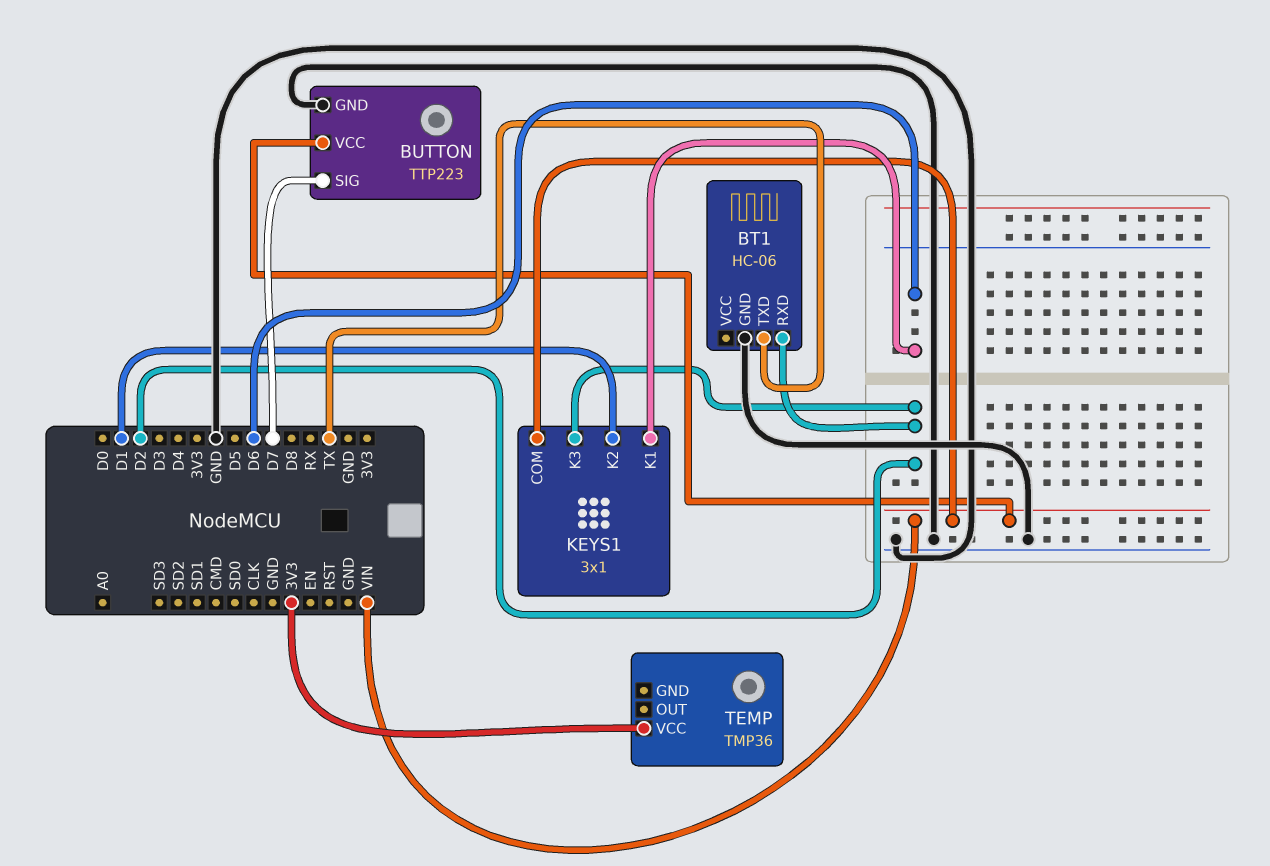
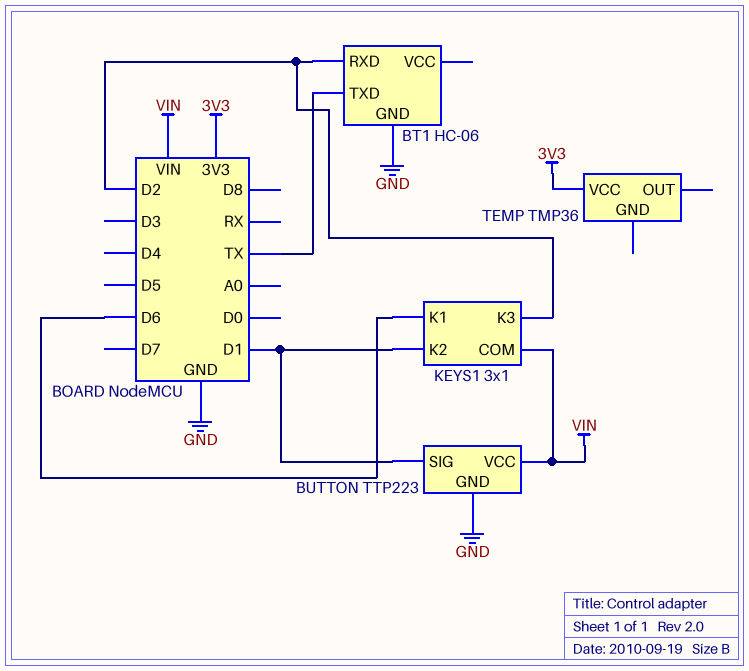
BUTTON pin SIG: D7 -> D1

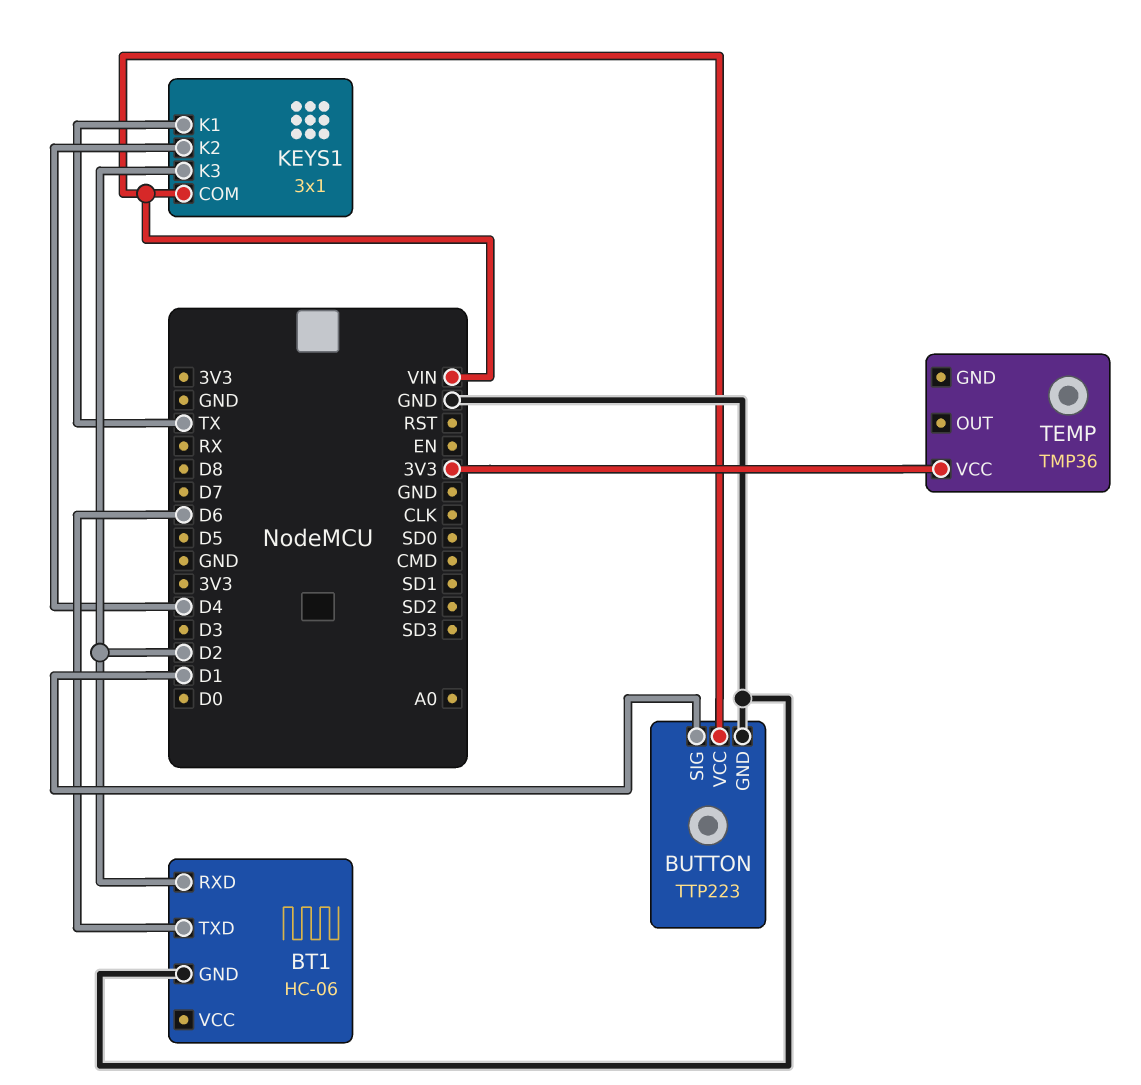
BT1 pin TXD: TX -> D6
KEYS1 pin K1: D6 -> TX
KEYS1 pin K2: D1 -> D4

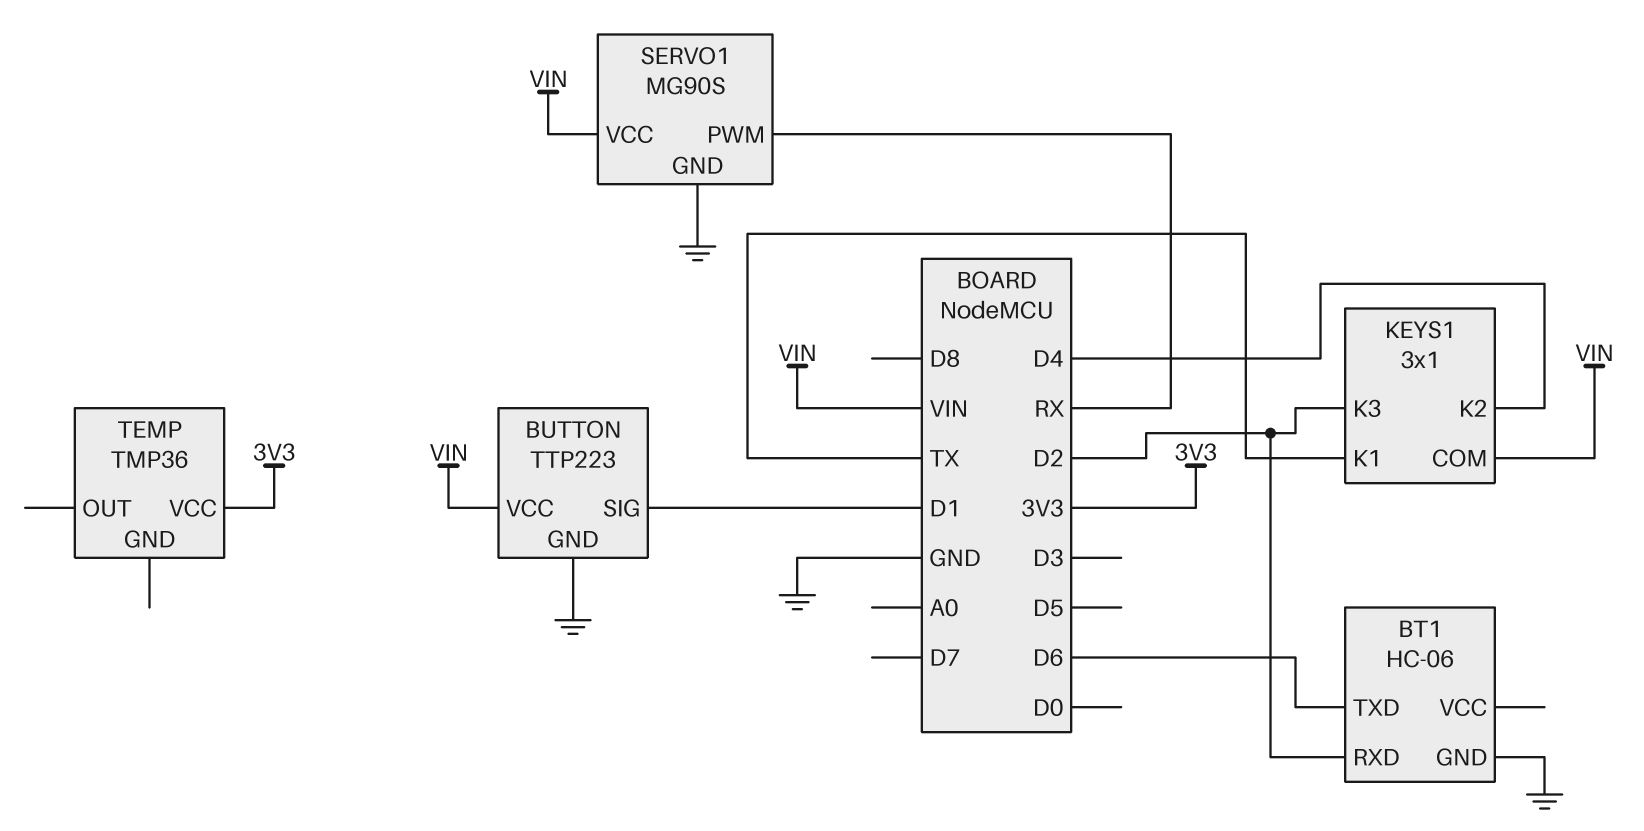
SERVO1: none -> MG90S
SERVO1 pin GND: none -> GND
SERVO1 pin PWM: none -> RX
SERVO1 pin VCC: none -> VIN

